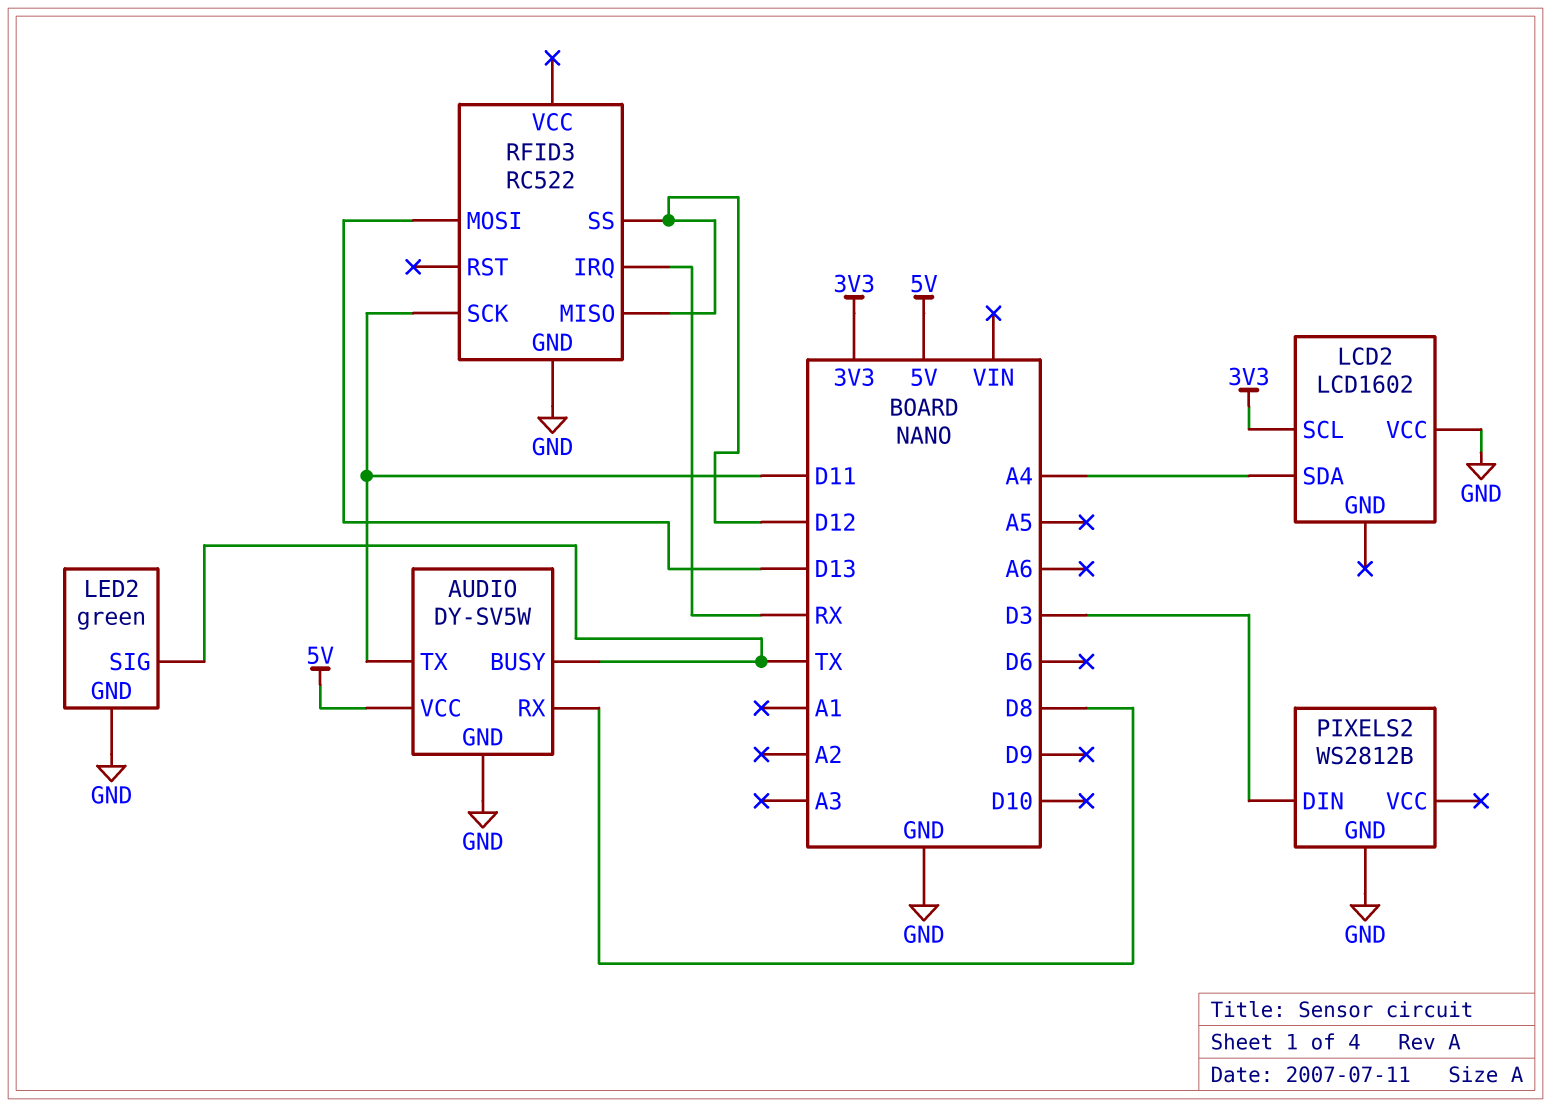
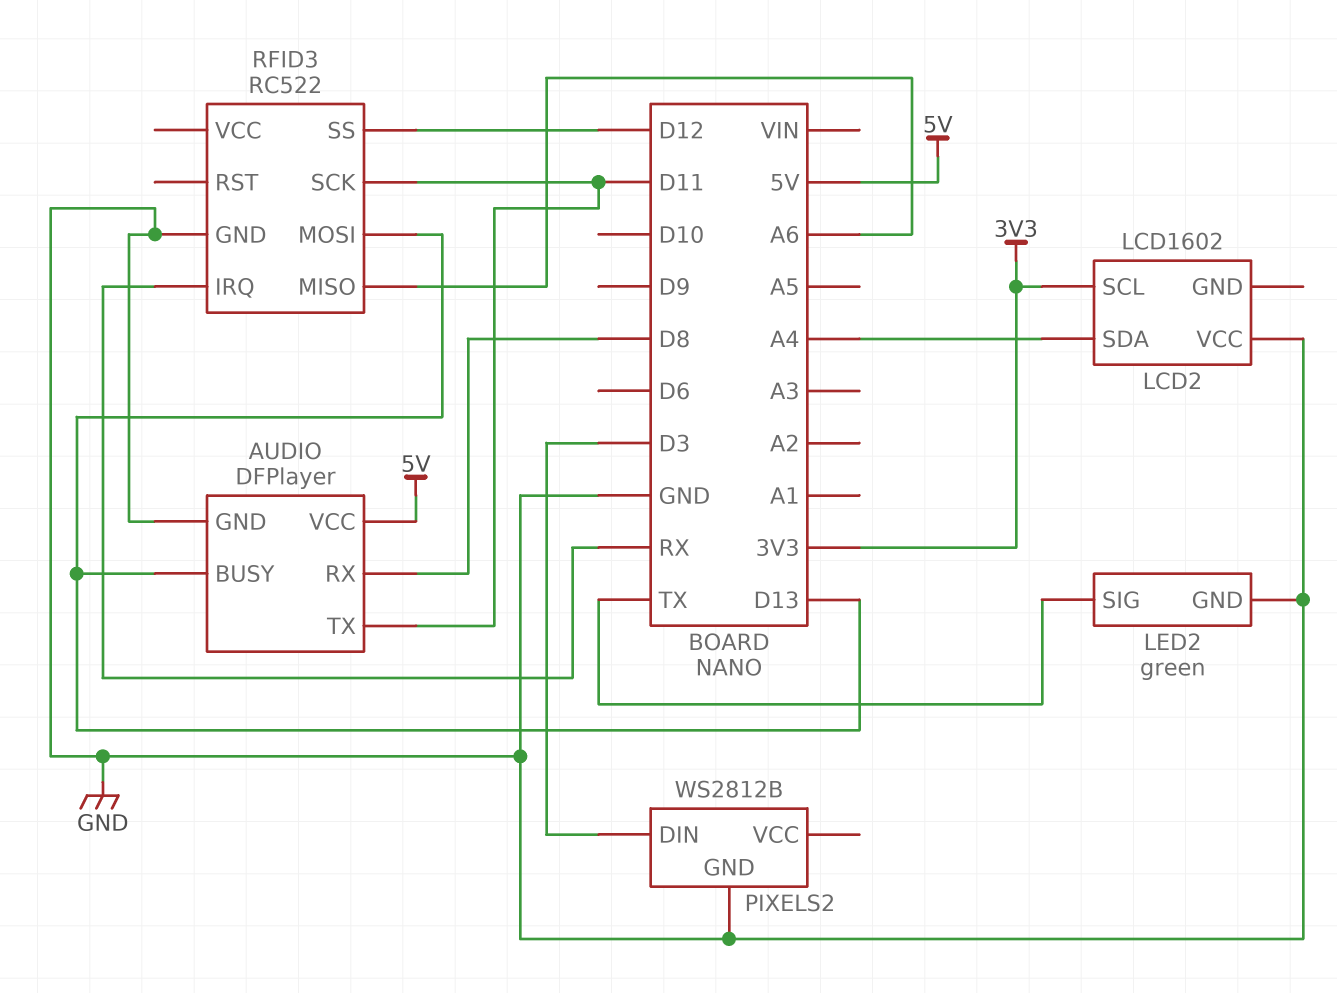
AUDIO: DY-SV5W -> DFPlayer
AUDIO pin BUSY: TX -> D13
RFID3 pin MISO: D12 -> A6

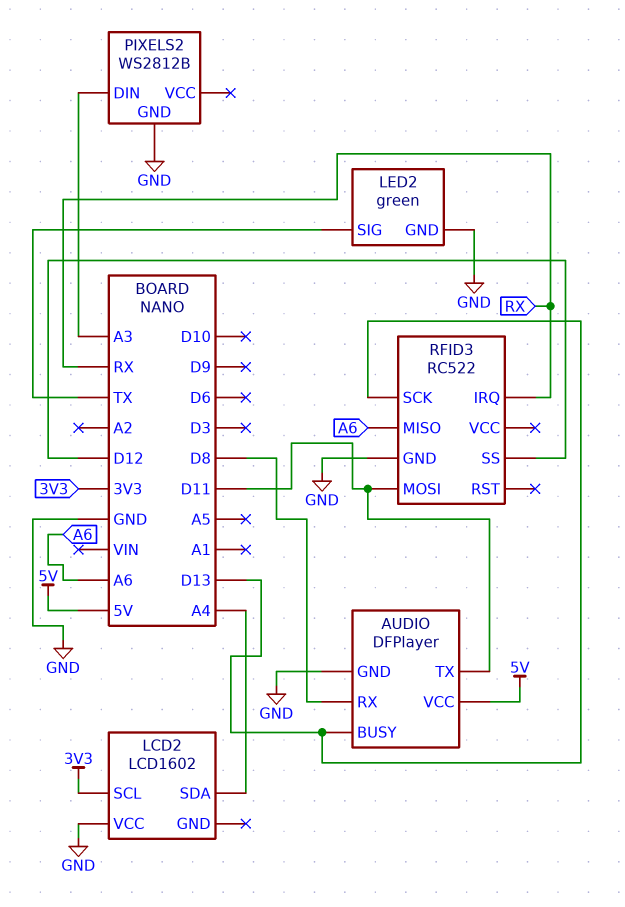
PIXELS2 pin DIN: D3 -> A3
RFID3 pin MOSI: D13 -> D11
RFID3 pin SCK: D11 -> D13

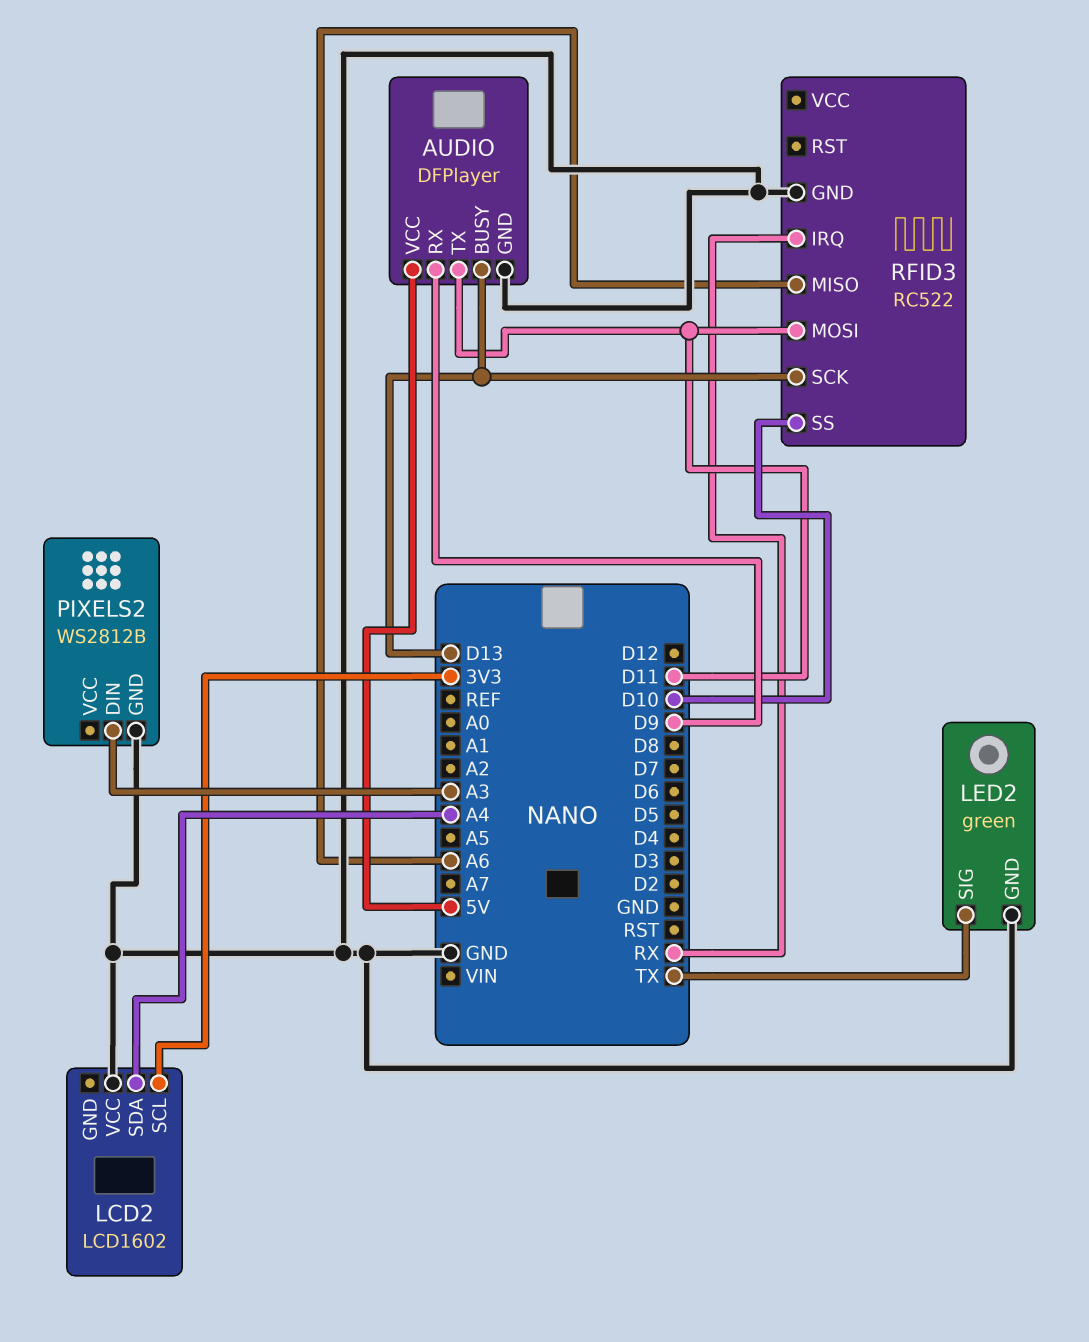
AUDIO pin RX: D8 -> D9
RFID3 pin SS: D12 -> D10

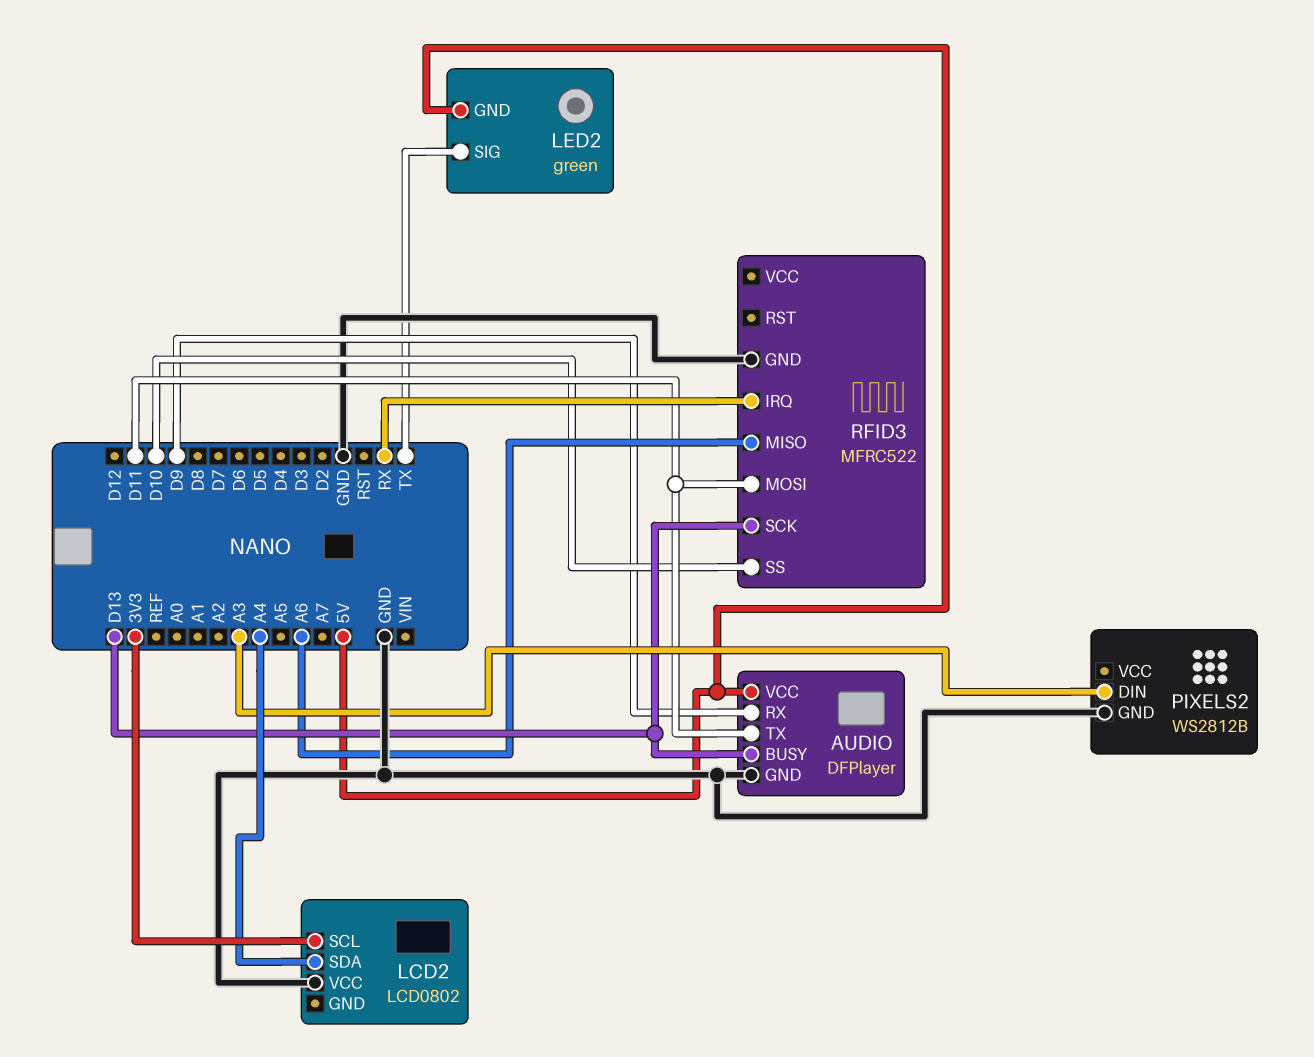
LCD2: LCD1602 -> LCD0802
LED2 pin GND: GND -> 5V
RFID3: RC522 -> MFRC522

